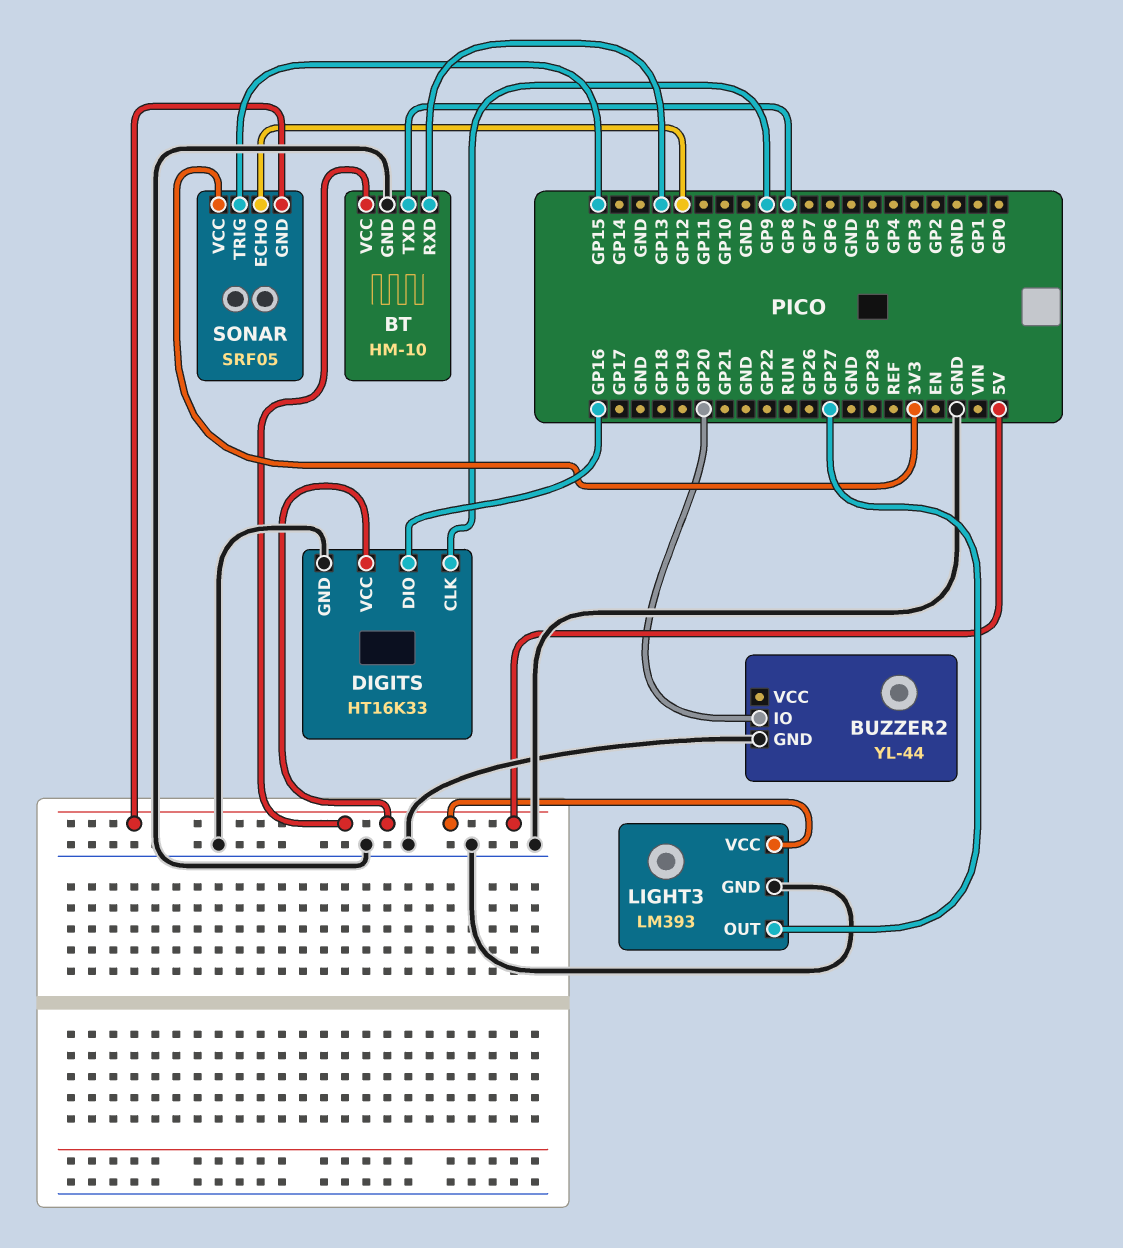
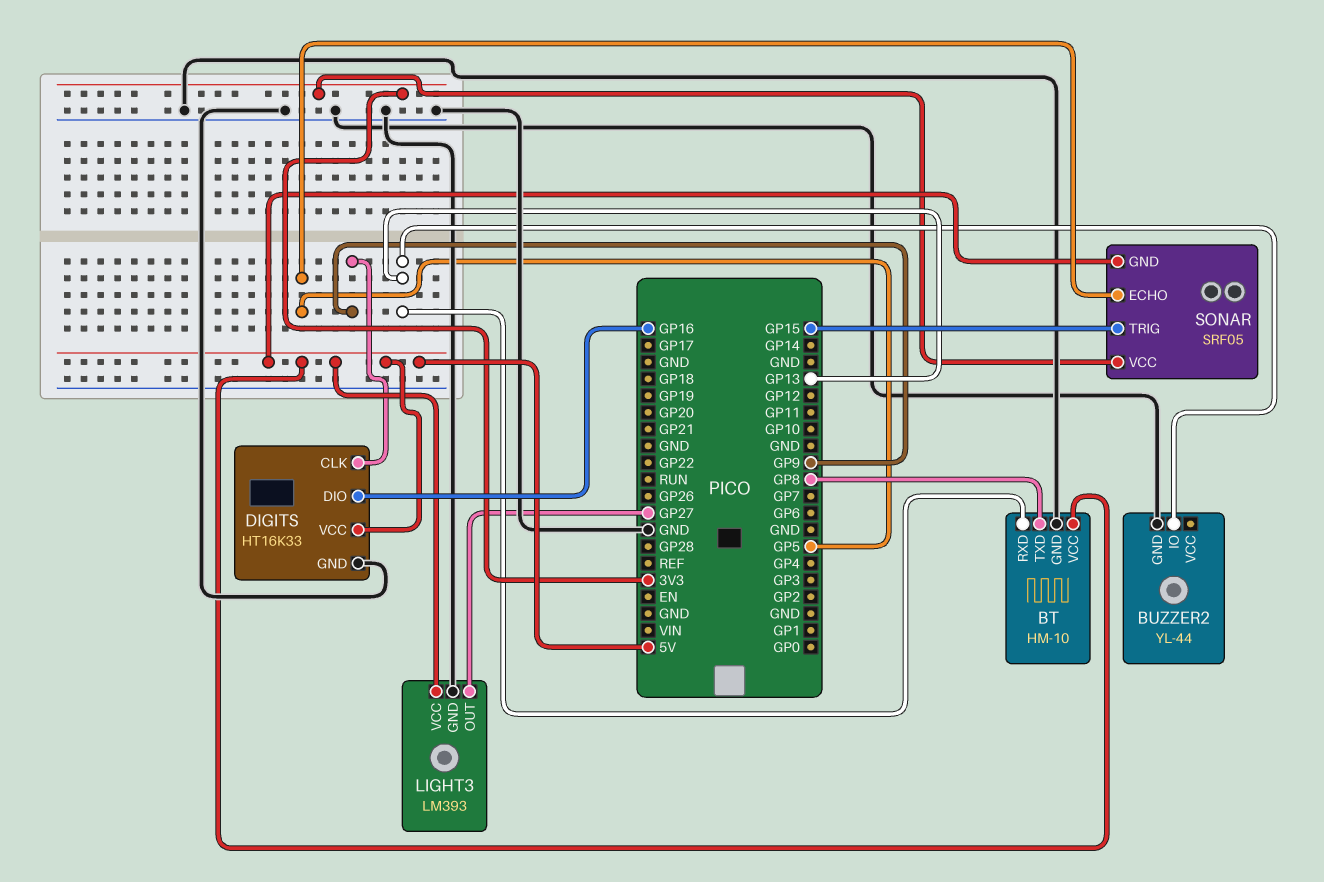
BUZZER2 pin IO: GP20 -> GP13
SONAR pin ECHO: GP12 -> GP5

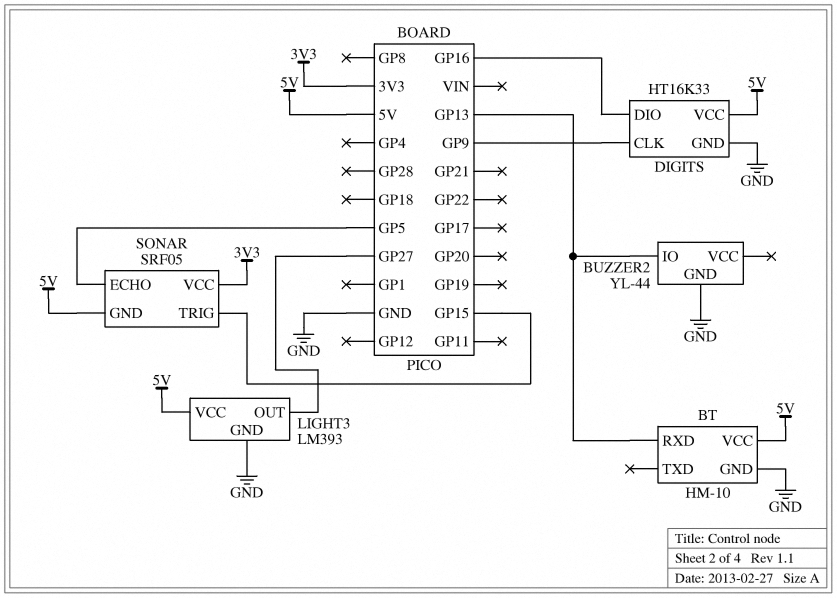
BT pin TXD: GP8 -> none

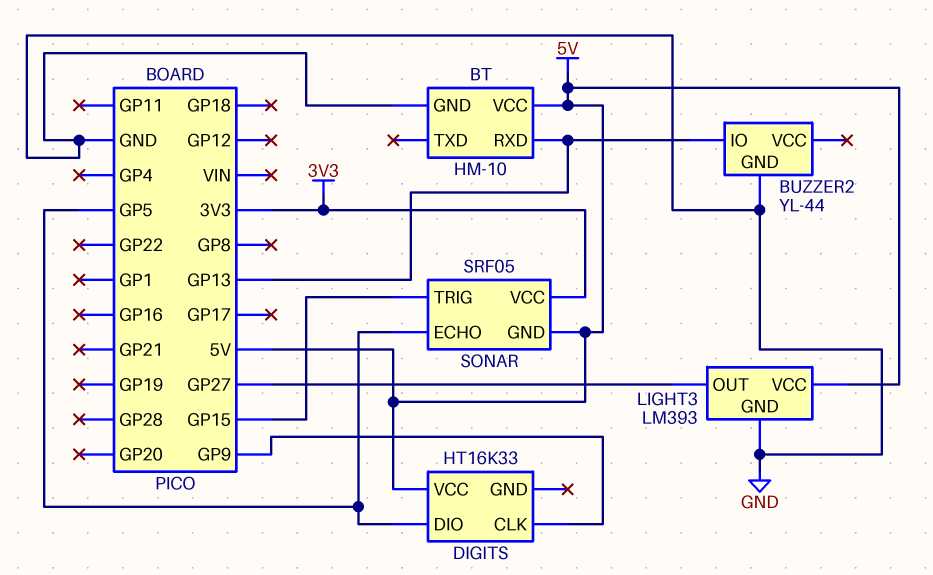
DIGITS pin DIO: GP16 -> GP5
DIGITS pin GND: GND -> none

